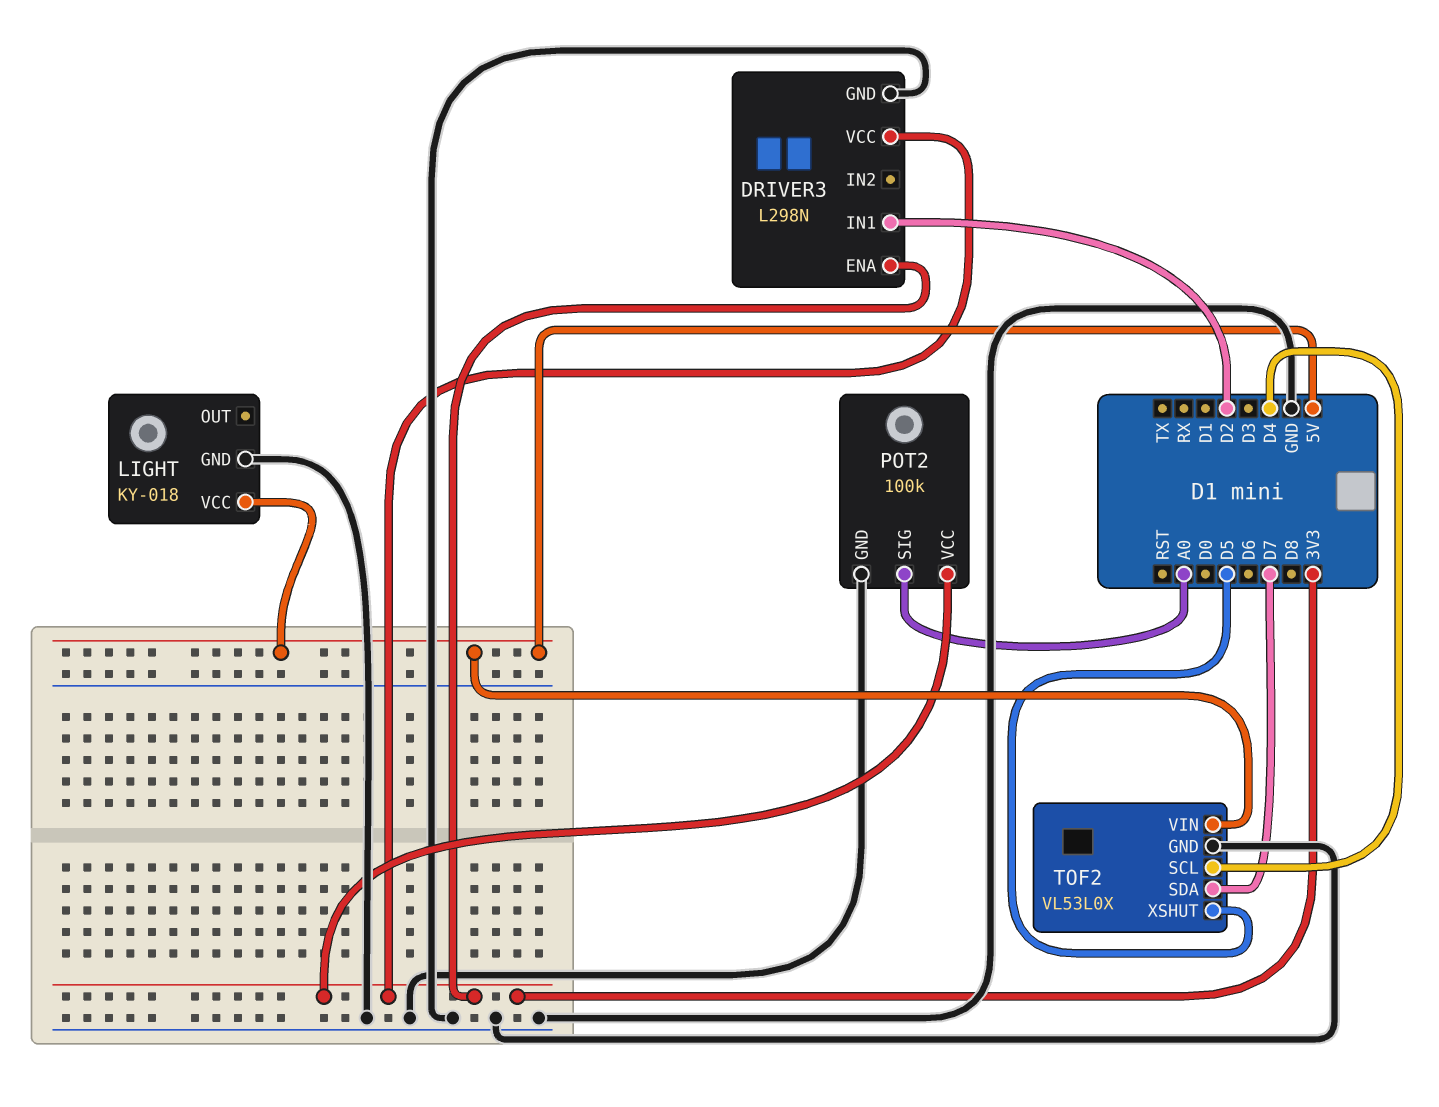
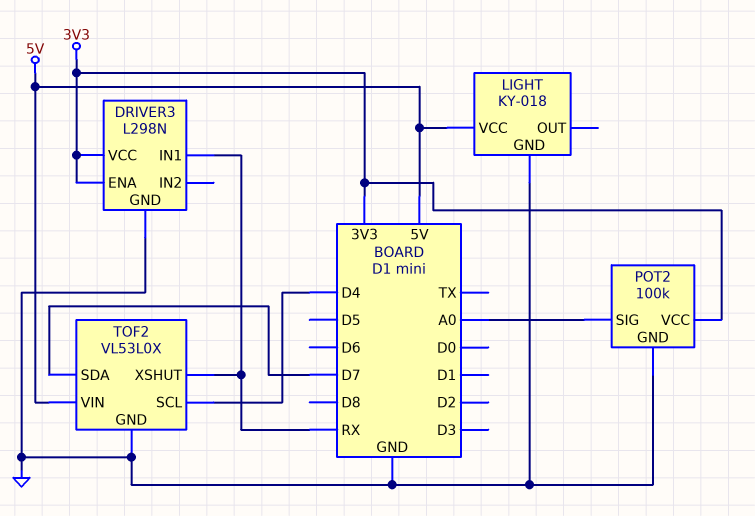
DRIVER3 pin IN1: D2 -> RX
TOF2 pin XSHUT: D5 -> RX

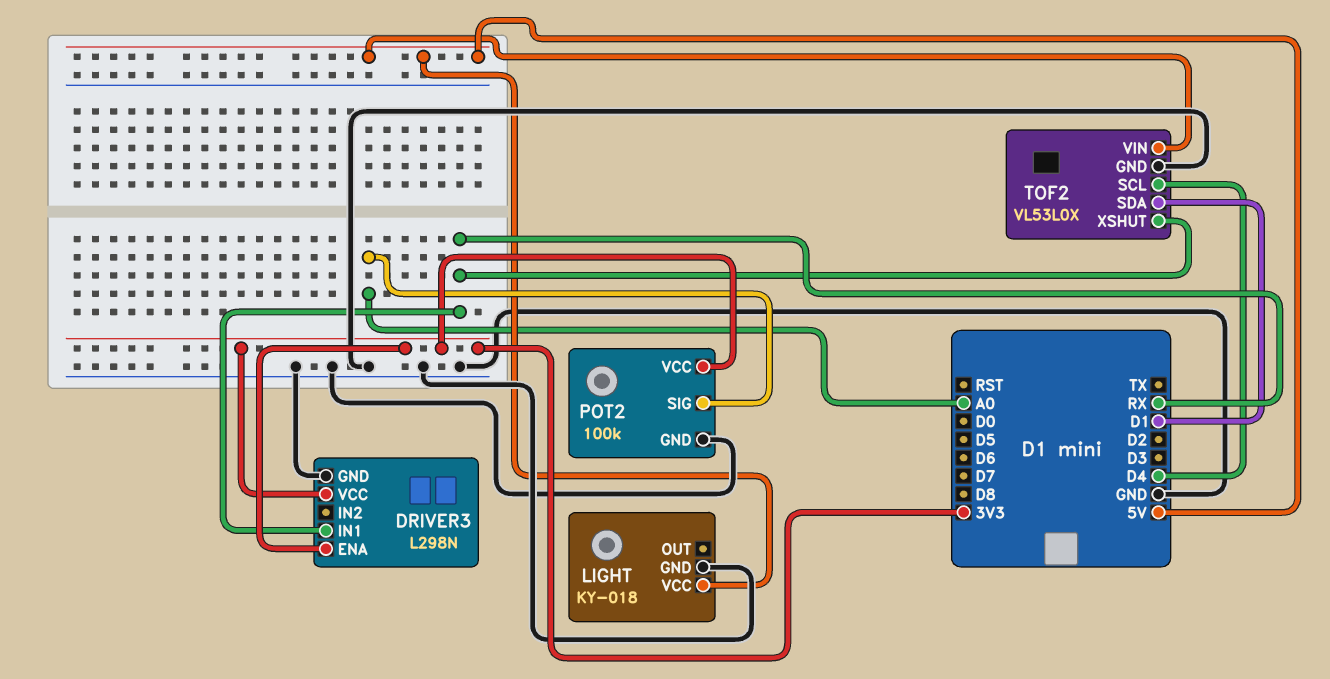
TOF2 pin SDA: D7 -> D1

